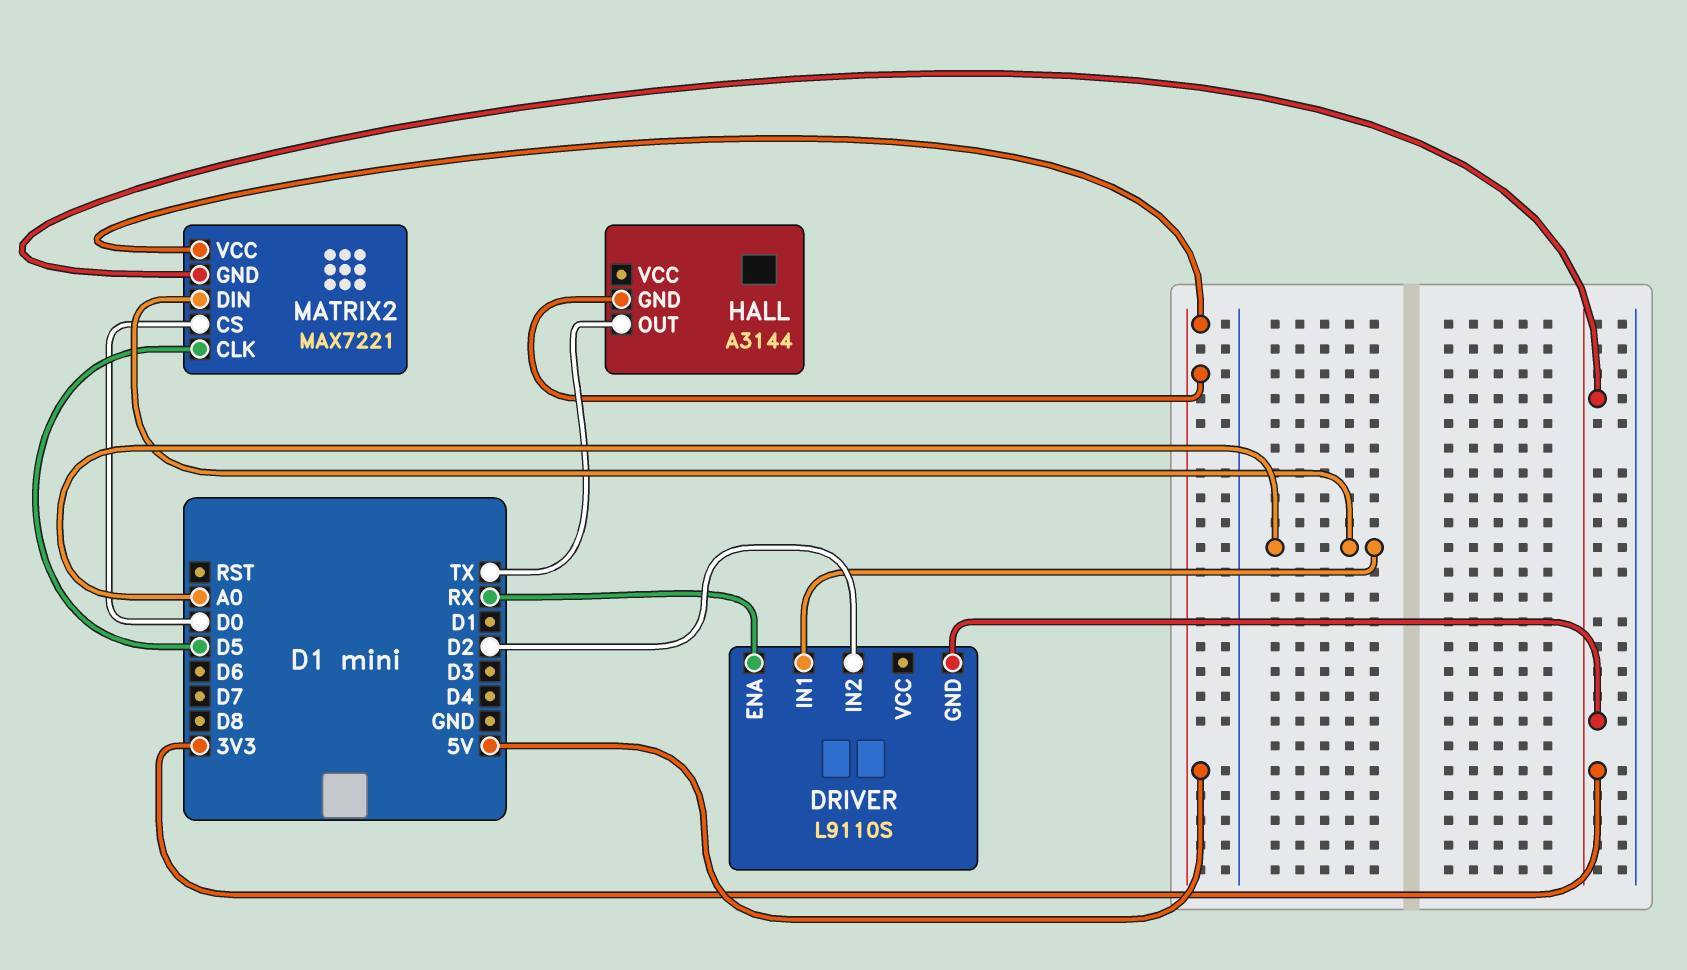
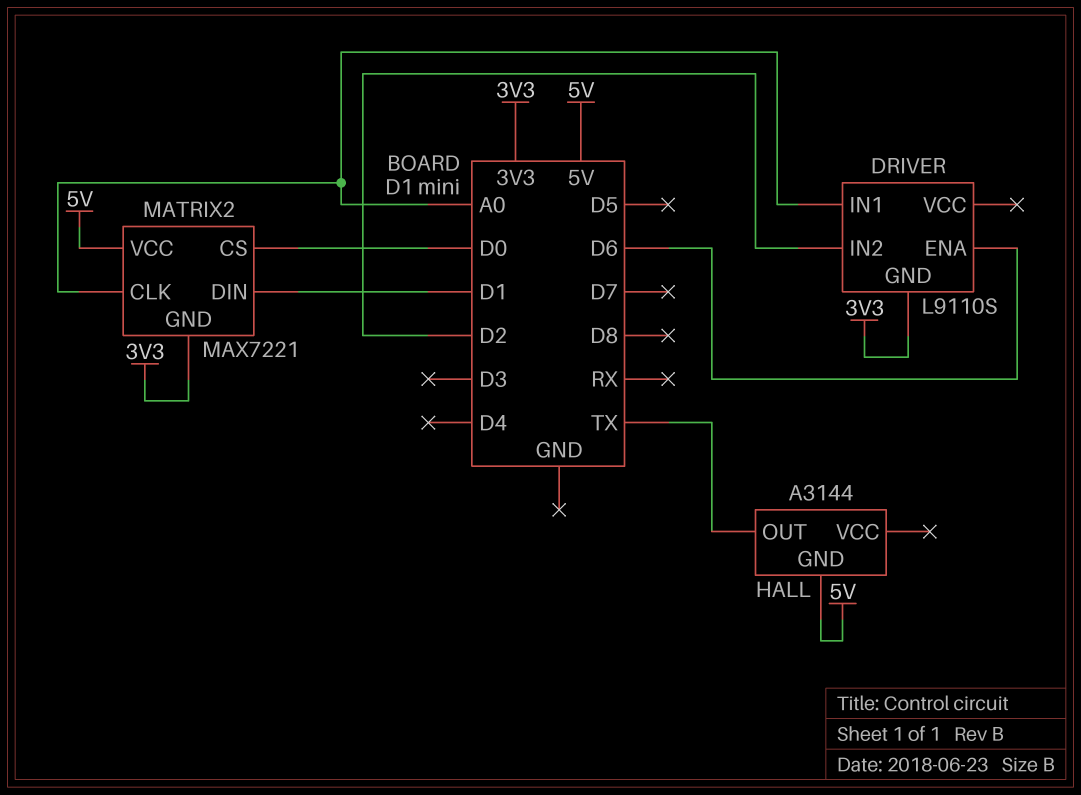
DRIVER pin ENA: RX -> D6
MATRIX2 pin CLK: D5 -> A0
MATRIX2 pin DIN: A0 -> D1

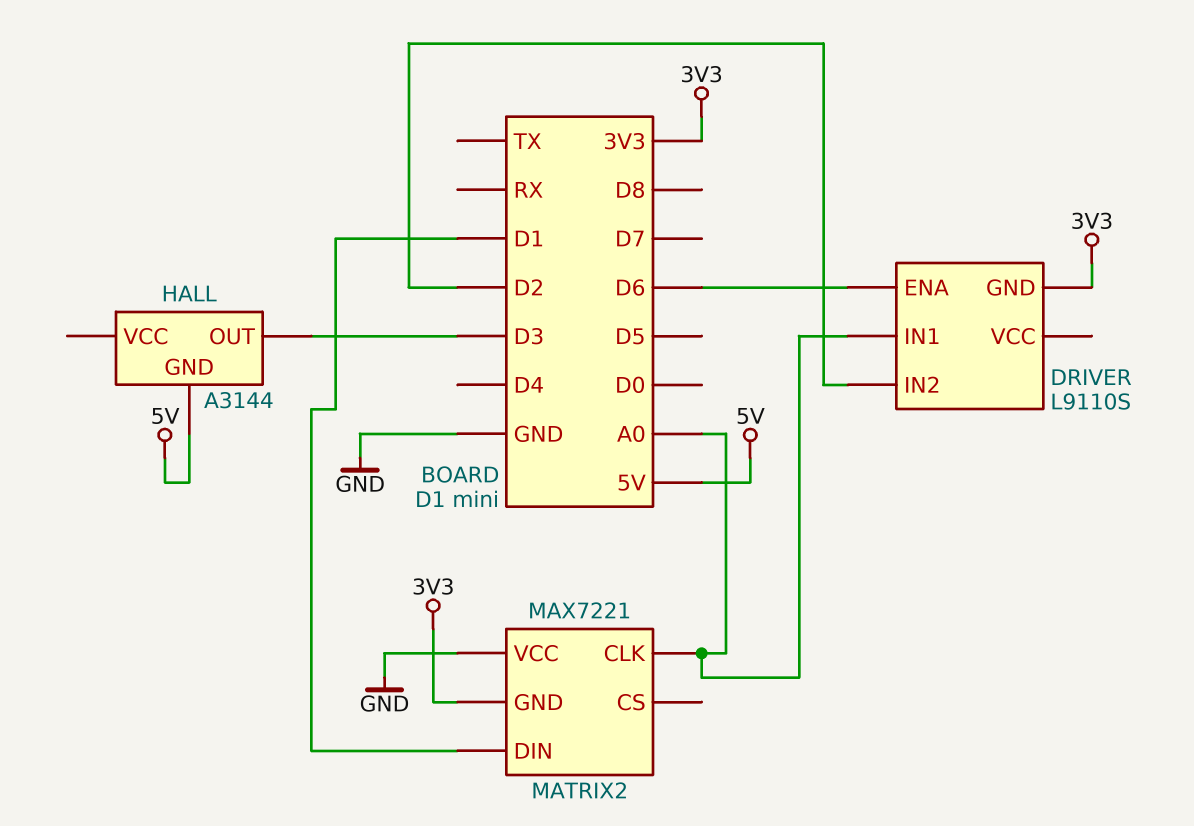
HALL pin OUT: TX -> D3
MATRIX2 pin CS: D0 -> none
MATRIX2 pin VCC: 5V -> GND

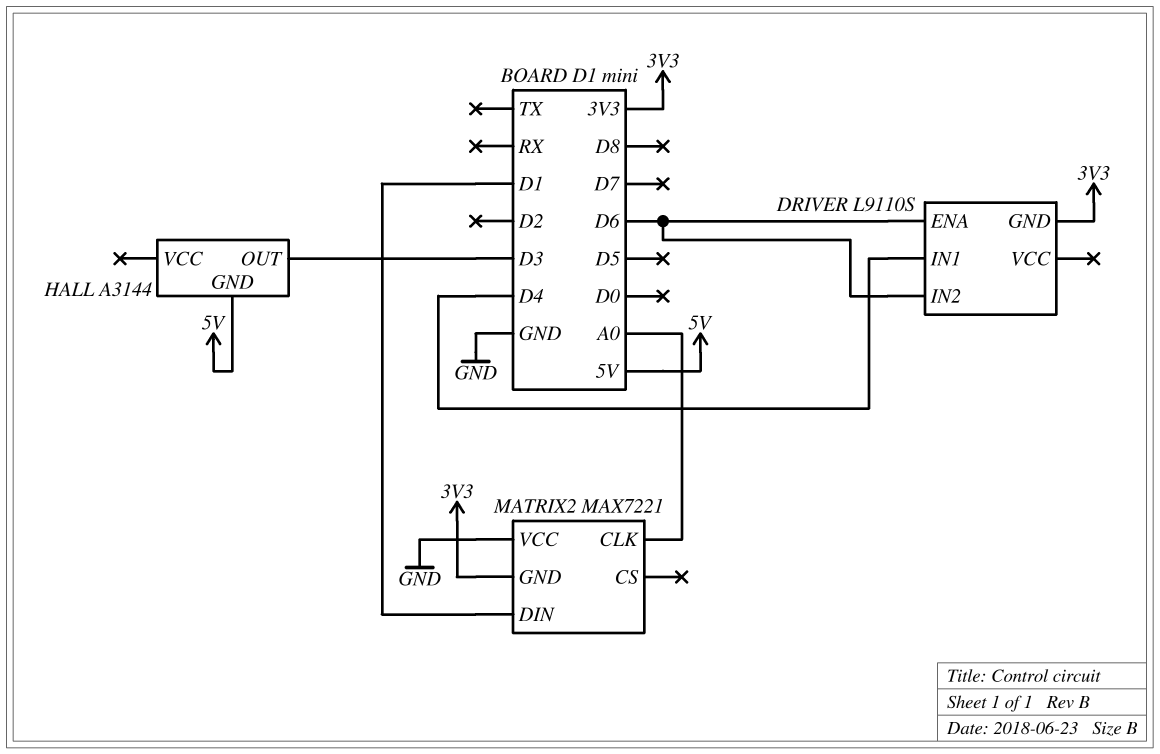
DRIVER pin IN1: A0 -> D4
DRIVER pin IN2: D2 -> D6

